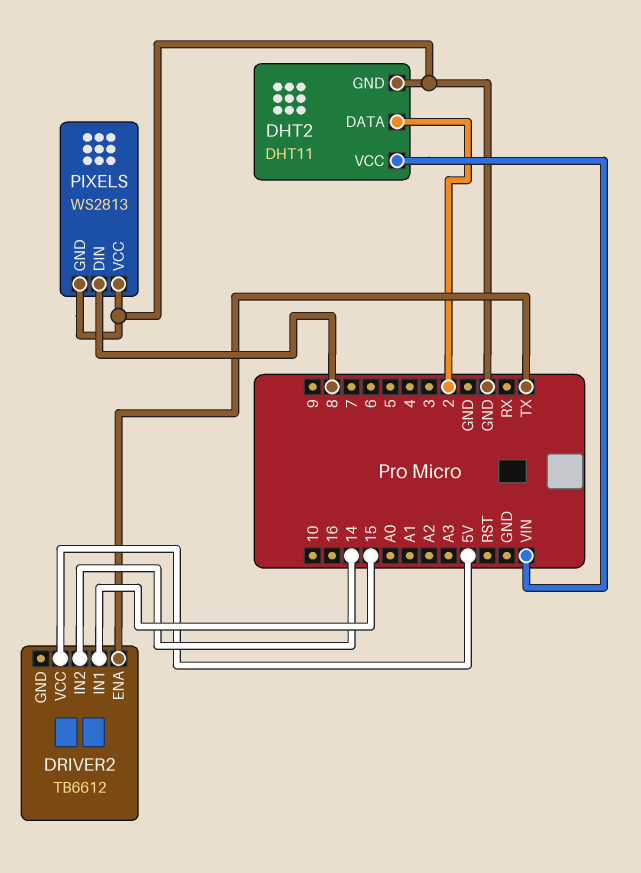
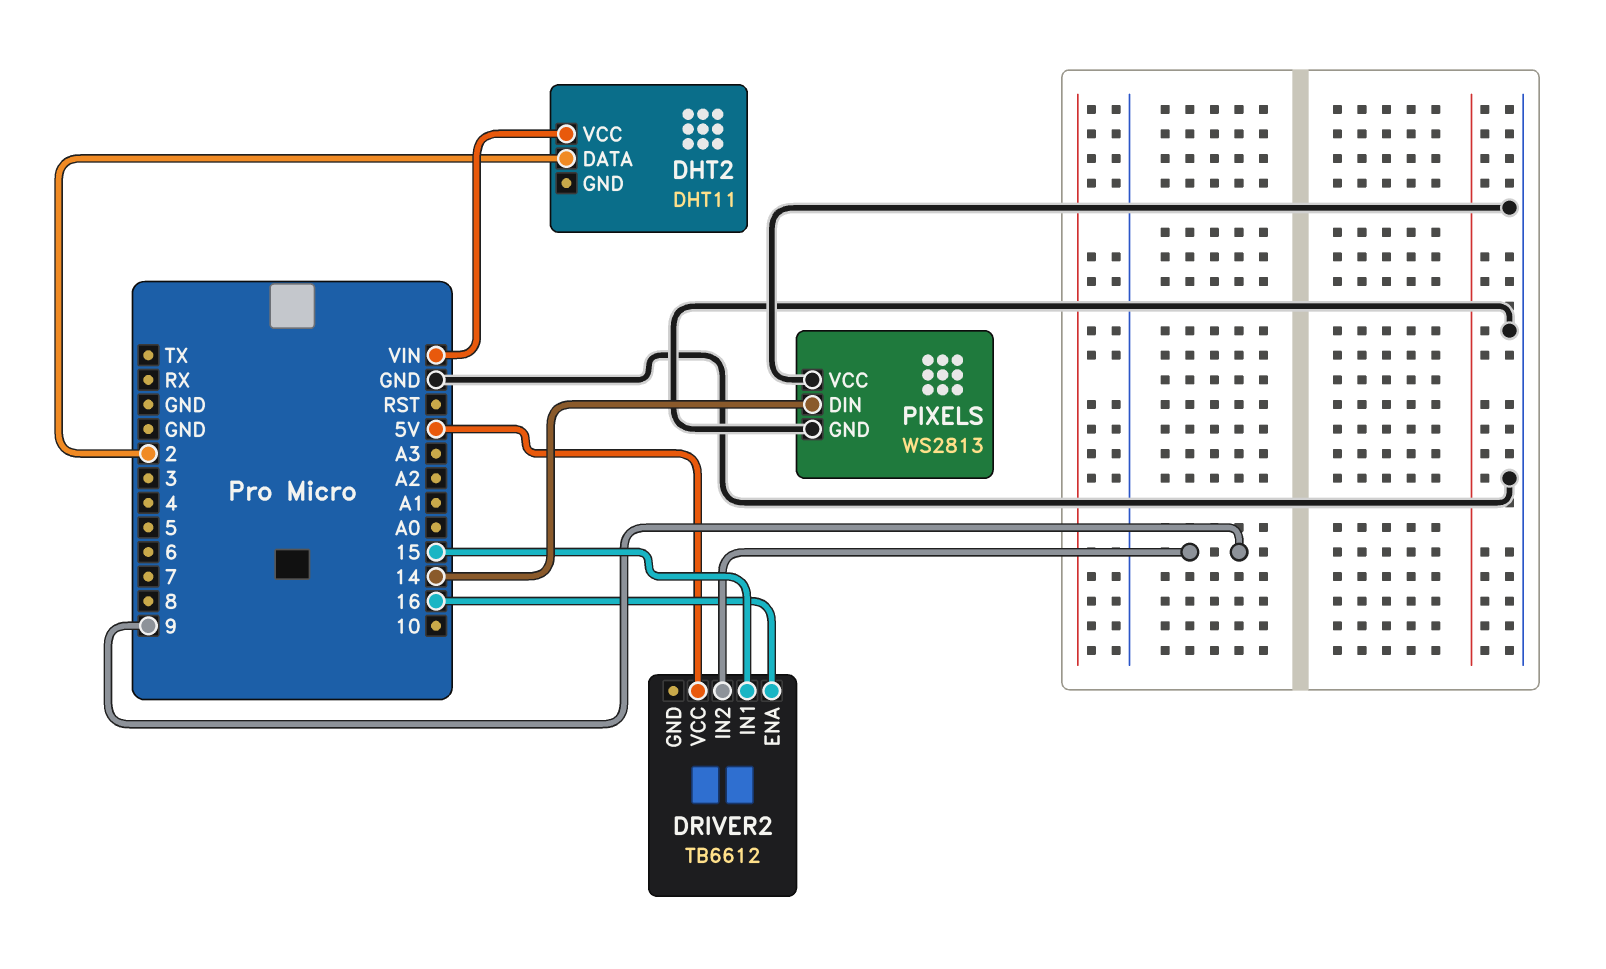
DHT2 pin GND: GND -> none
DRIVER2 pin ENA: TX -> 16
DRIVER2 pin IN2: 14 -> 9
PIXELS pin DIN: 8 -> 14

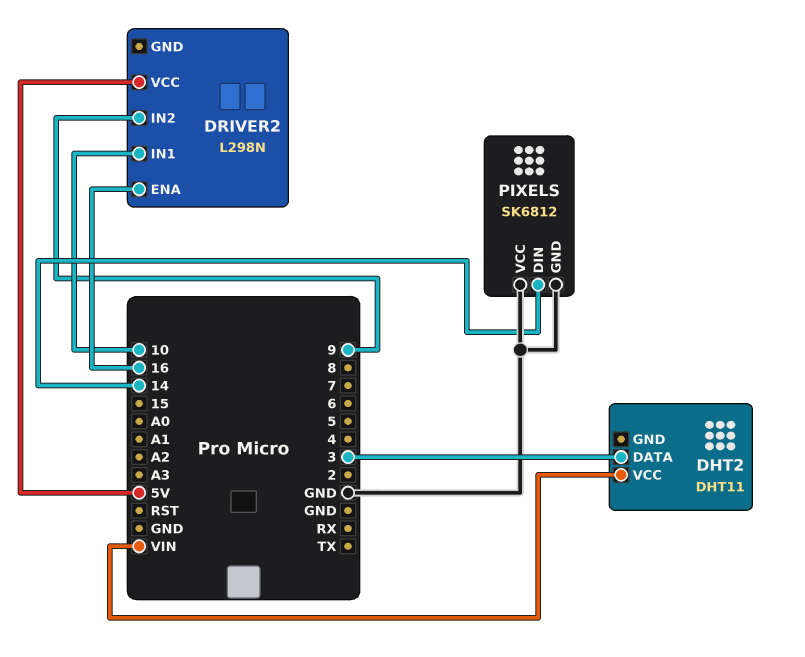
DHT2 pin DATA: 2 -> 3
DRIVER2: TB6612 -> L298N
DRIVER2 pin IN1: 15 -> 10
PIXELS: WS2813 -> SK6812

